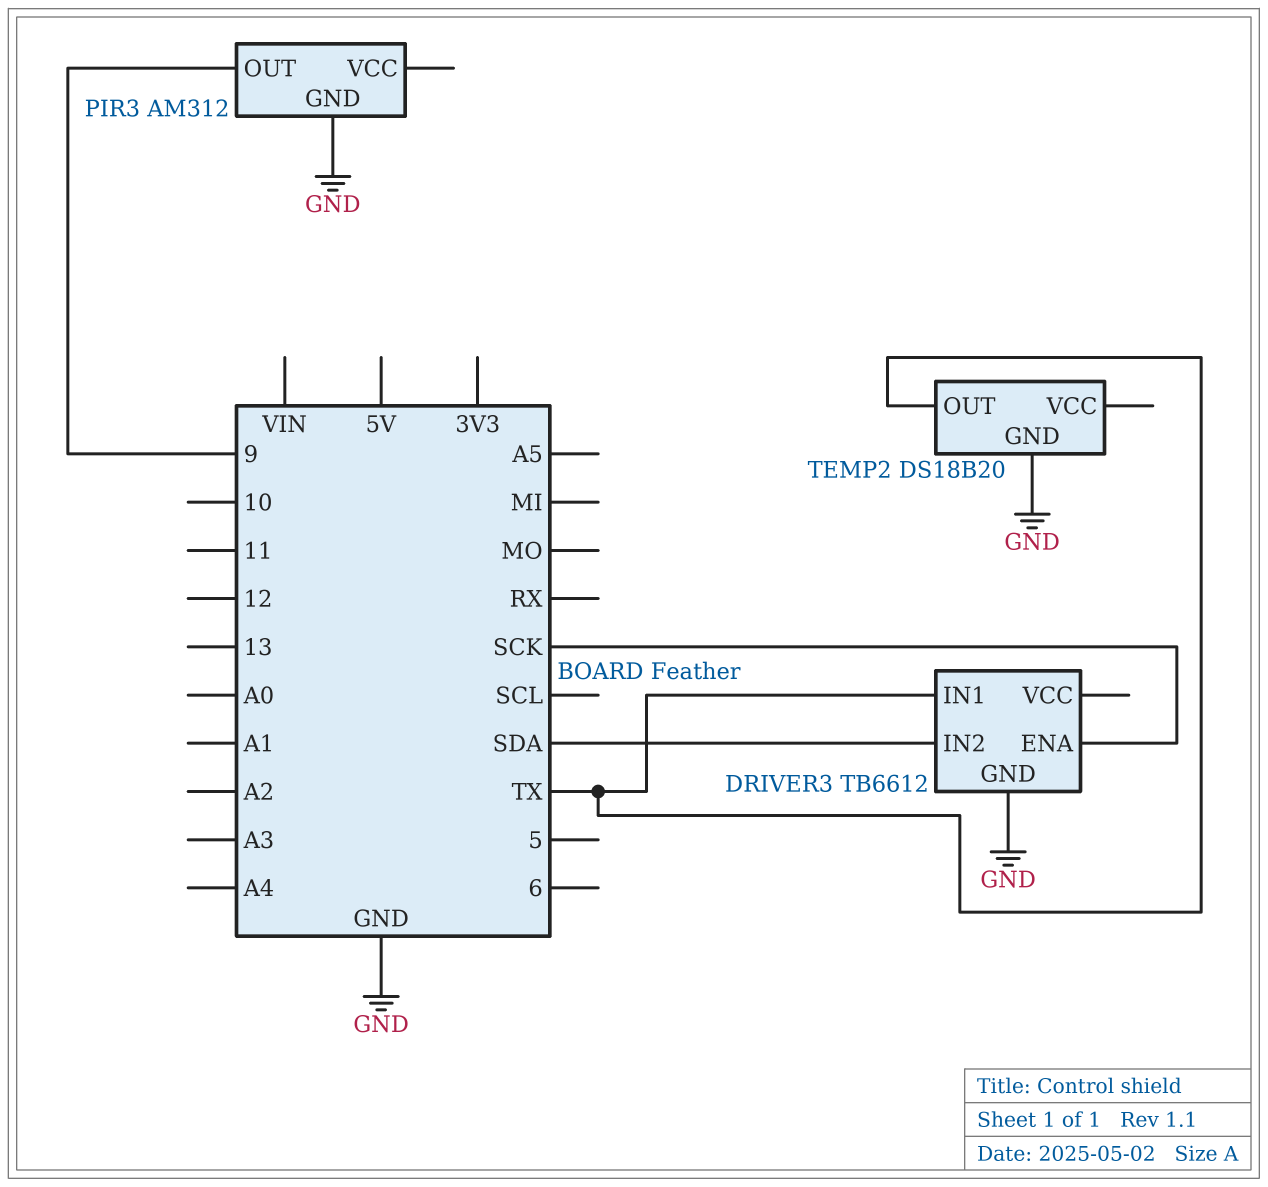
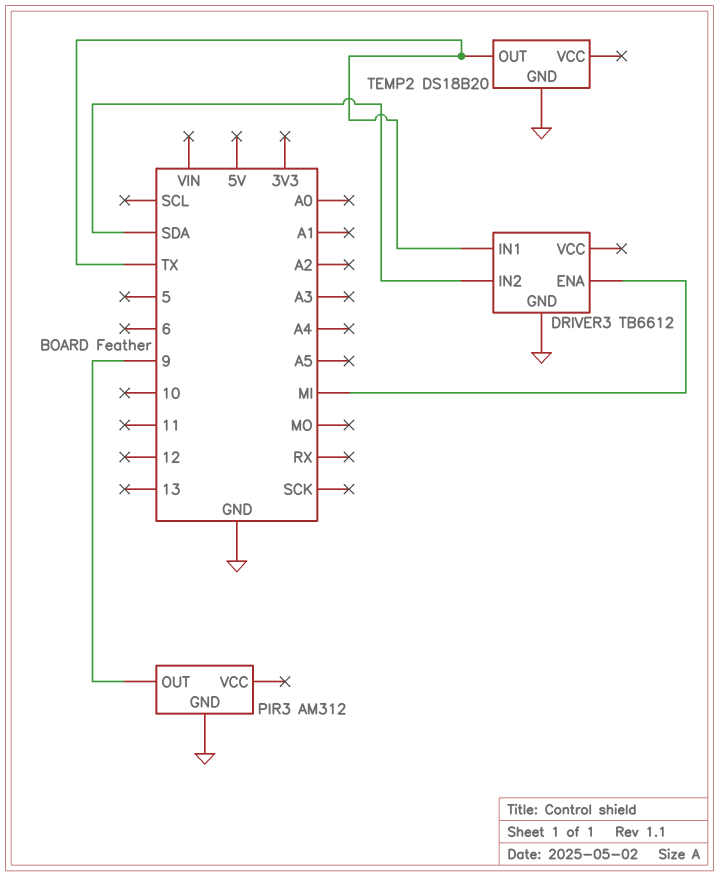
DRIVER3 pin ENA: SCK -> MI

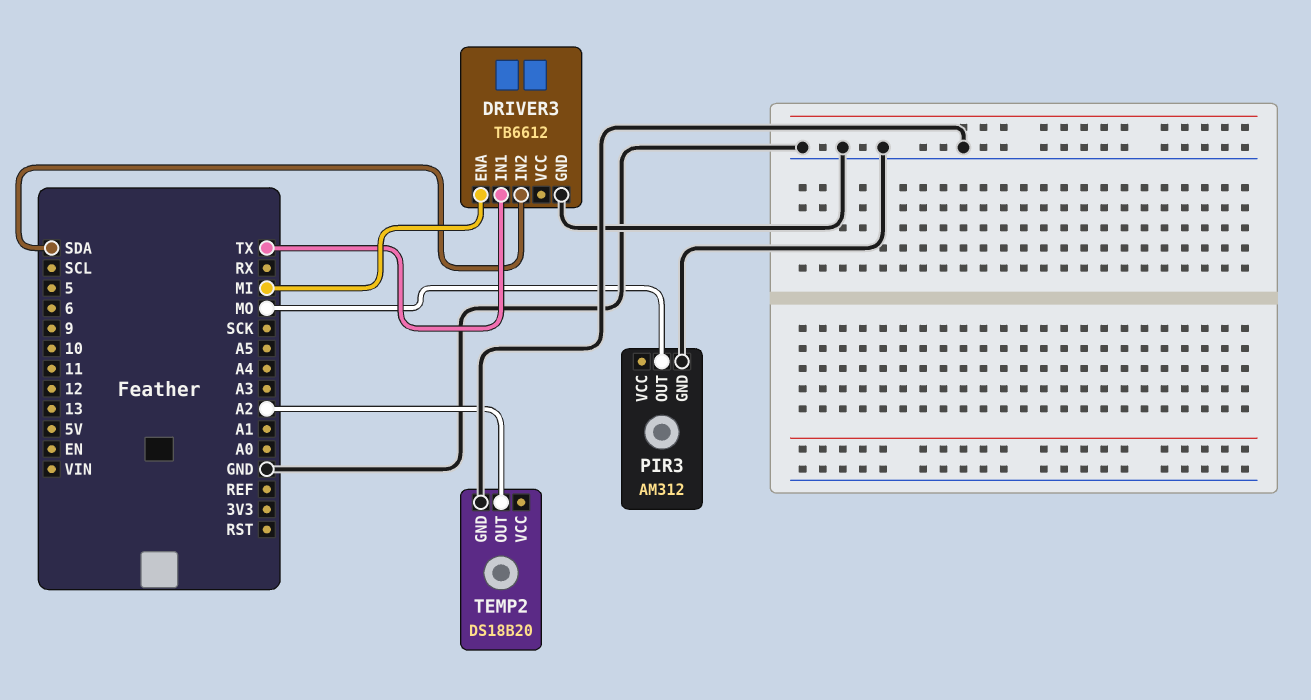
PIR3 pin OUT: 9 -> MO
TEMP2 pin OUT: TX -> A2

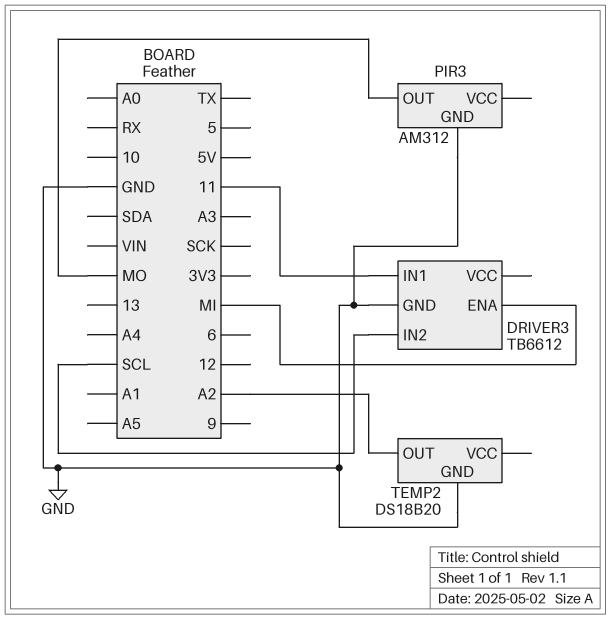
DRIVER3 pin IN1: TX -> 11
DRIVER3 pin IN2: SDA -> SCL

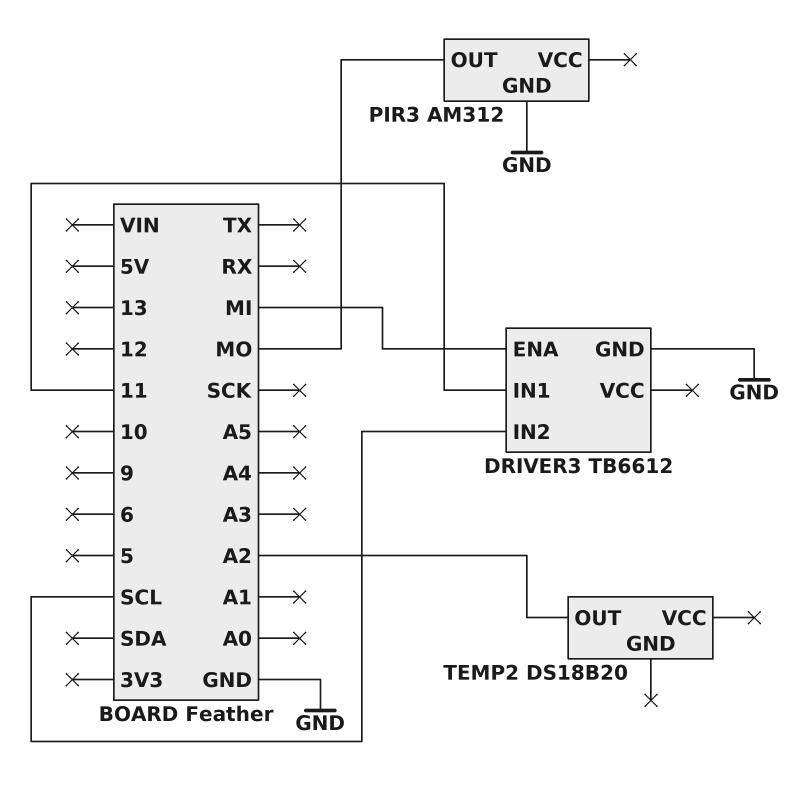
TEMP2 pin GND: GND -> none

